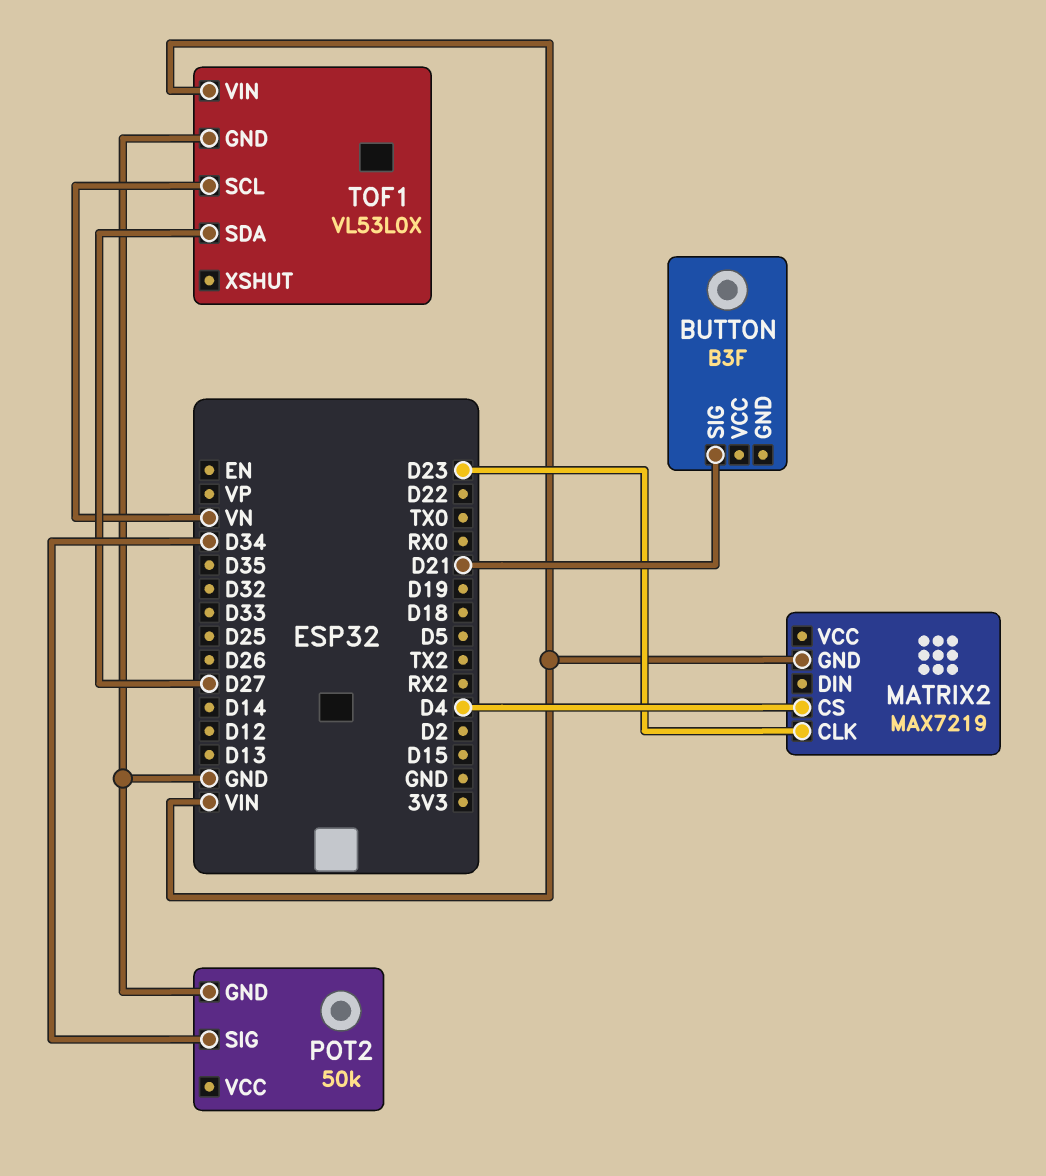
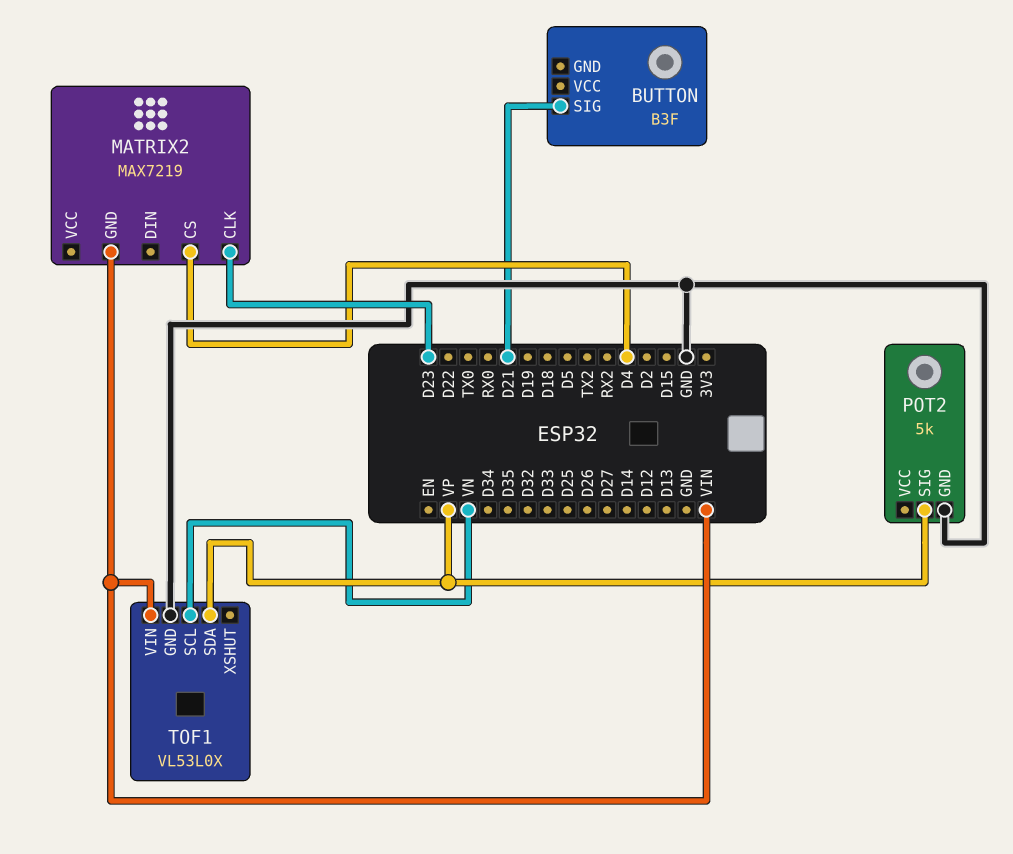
POT2: 50k -> 5k
POT2 pin SIG: D34 -> VP
TOF1 pin SDA: D27 -> VP

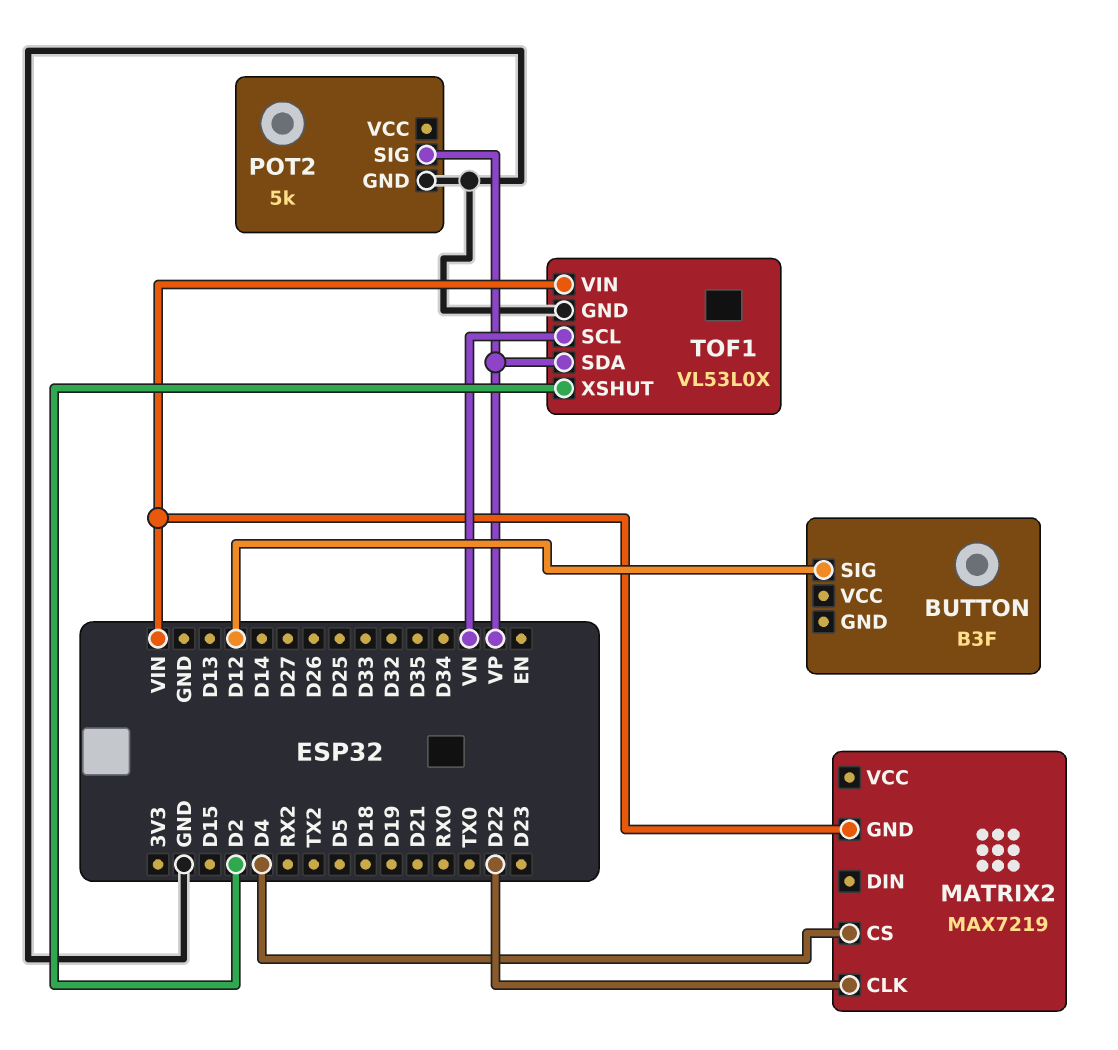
BUTTON pin SIG: D21 -> D12
MATRIX2 pin CLK: D23 -> D22
TOF1 pin XSHUT: none -> D2

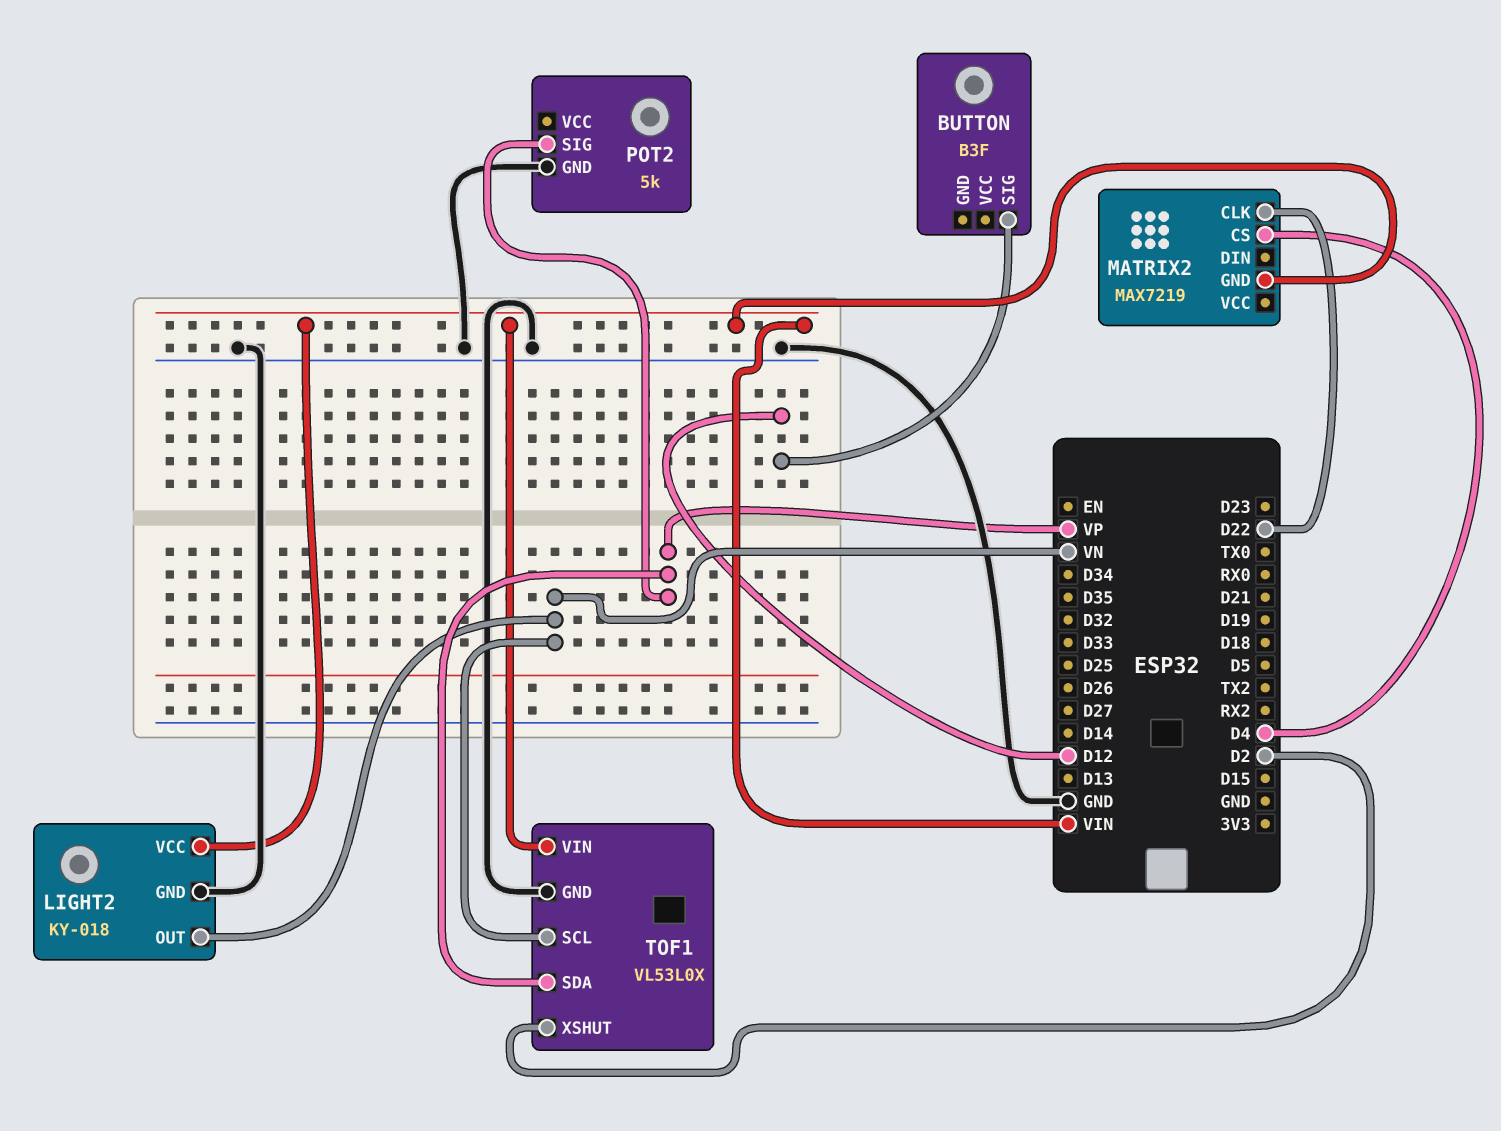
LIGHT2: none -> KY-018
LIGHT2 pin GND: none -> GND
LIGHT2 pin OUT: none -> VN
LIGHT2 pin VCC: none -> VIN

